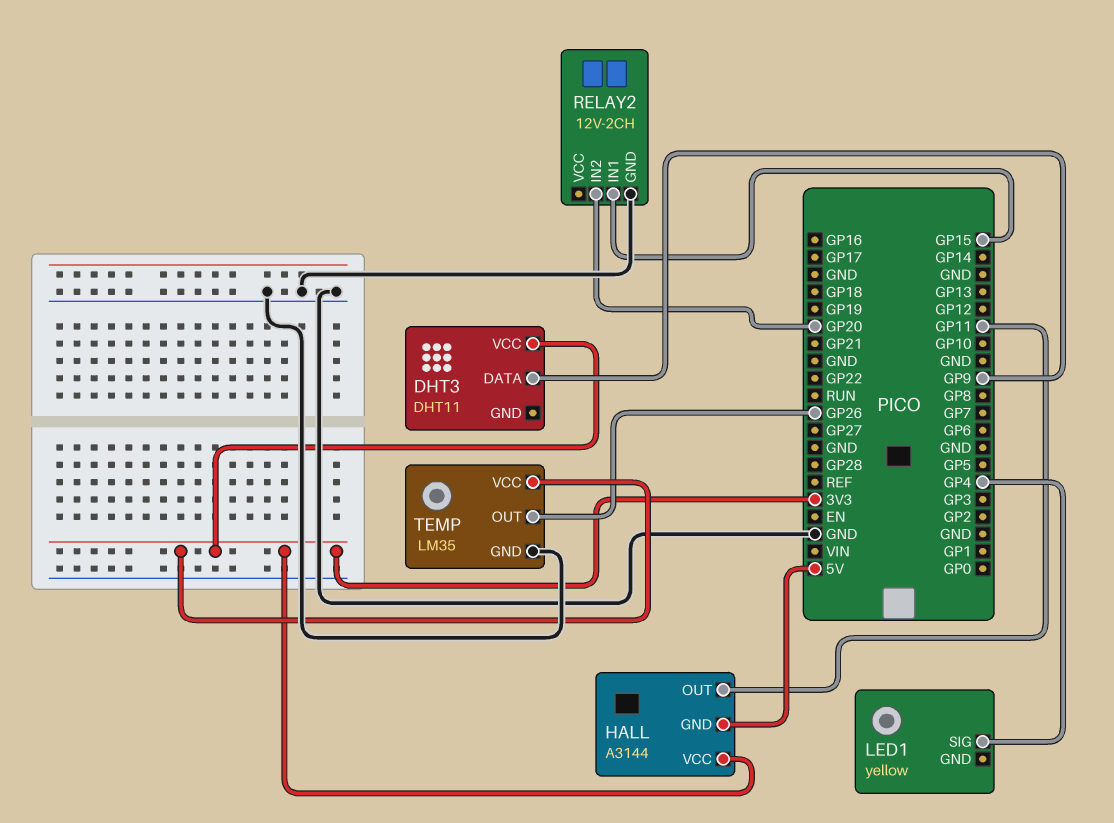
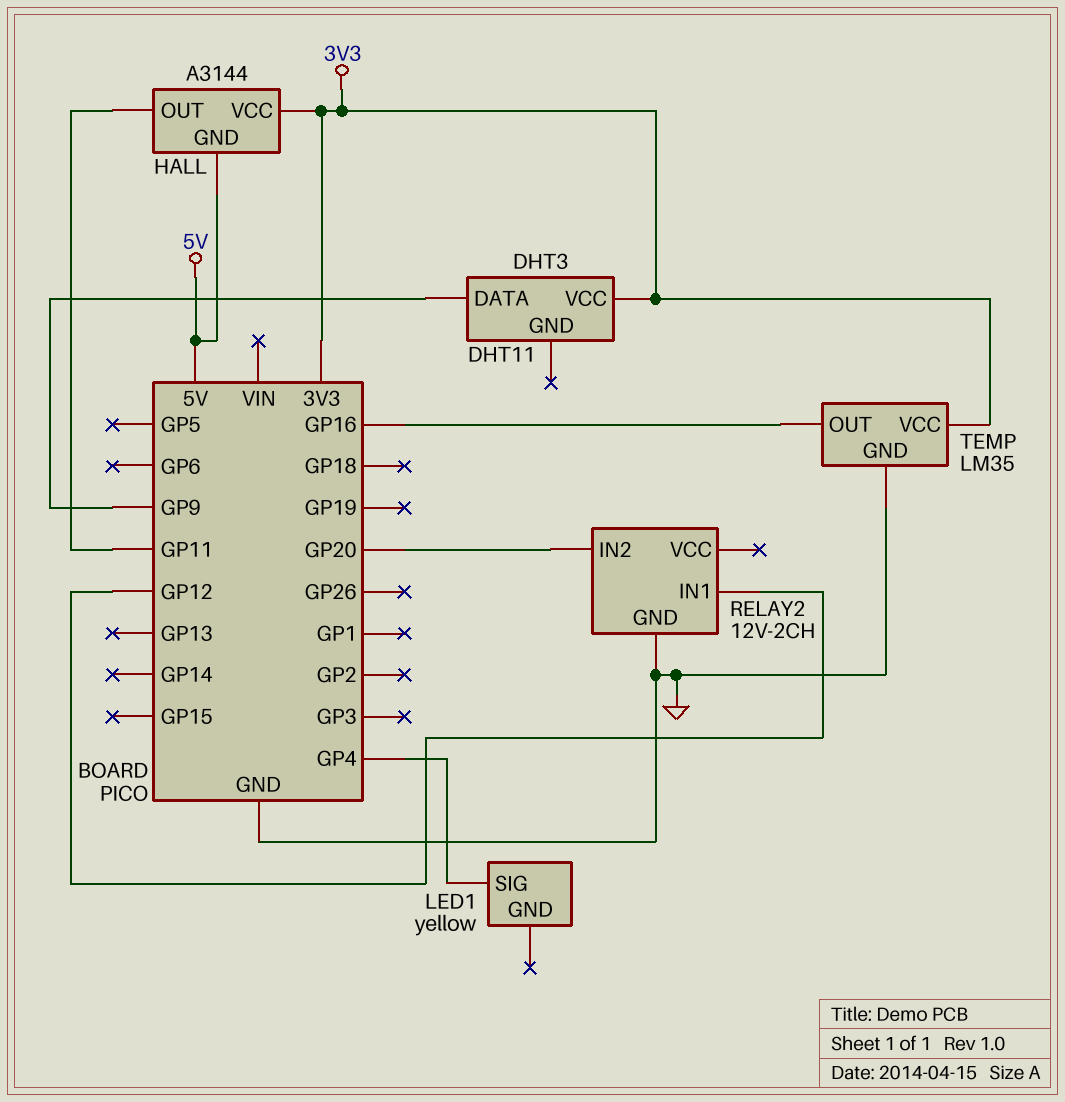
RELAY2 pin IN1: GP15 -> GP12
TEMP pin OUT: GP26 -> GP16

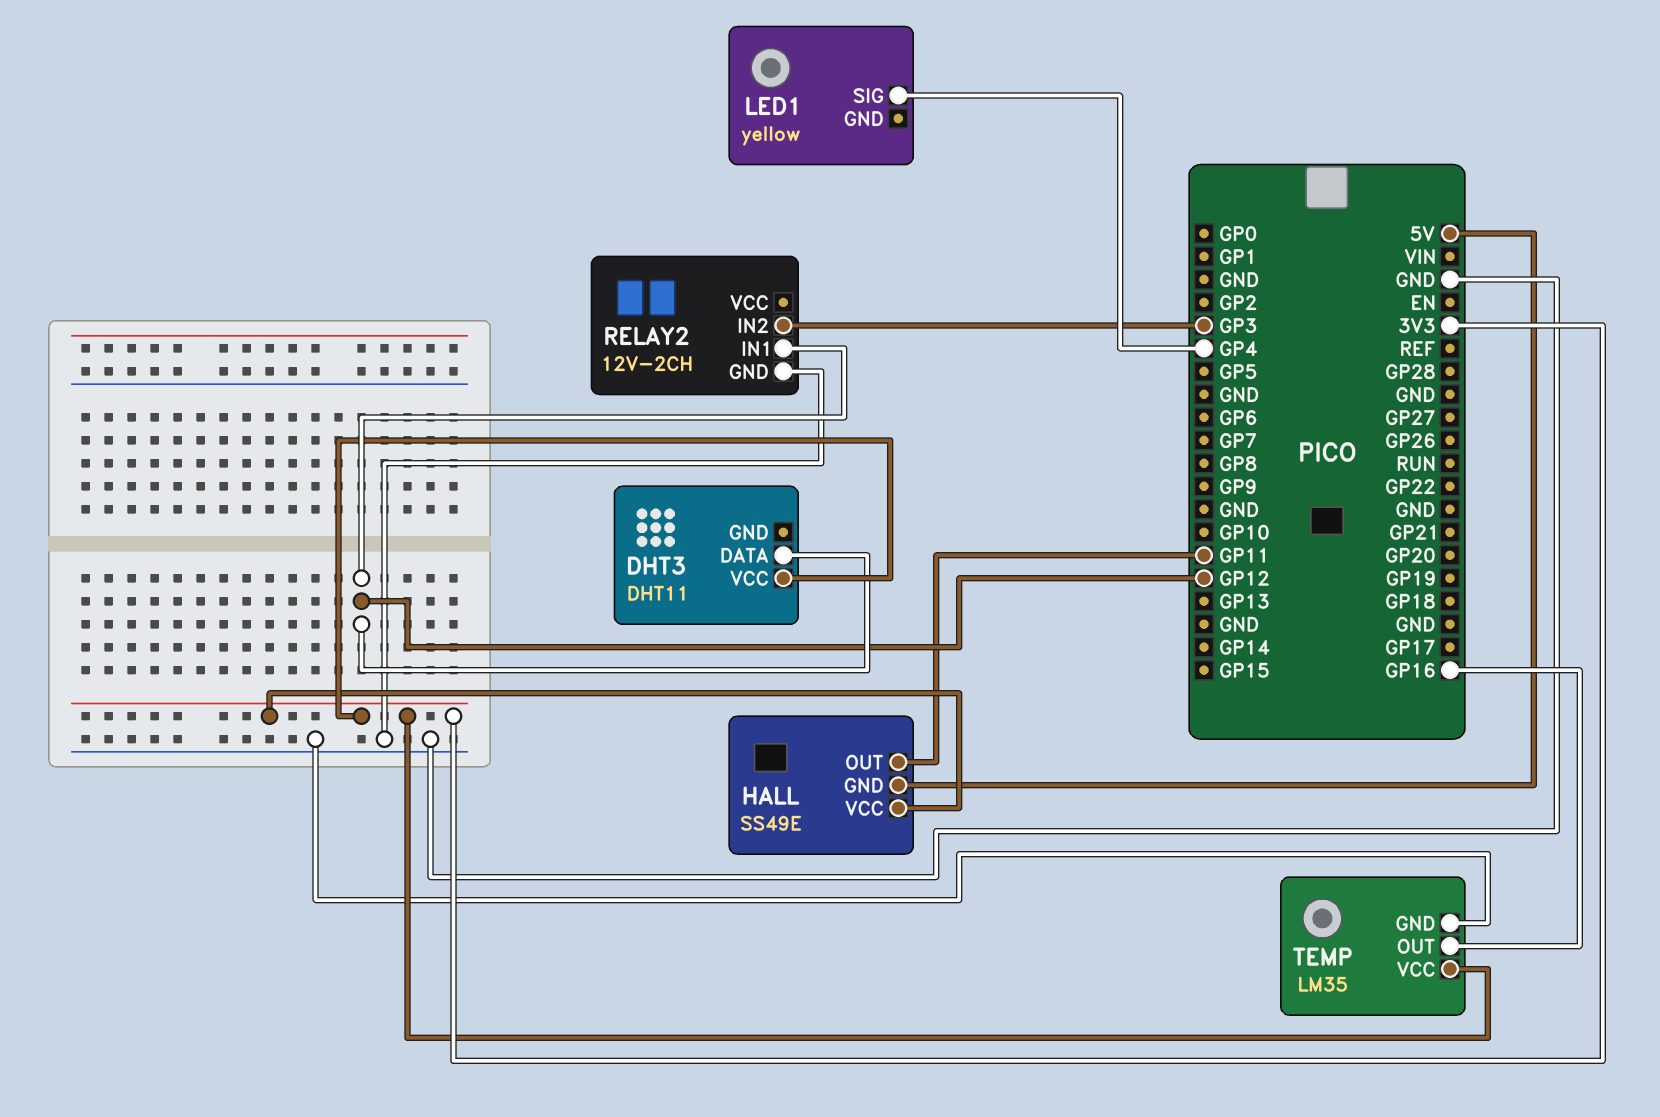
DHT3 pin DATA: GP9 -> GP12
HALL: A3144 -> SS49E
RELAY2 pin IN2: GP20 -> GP3

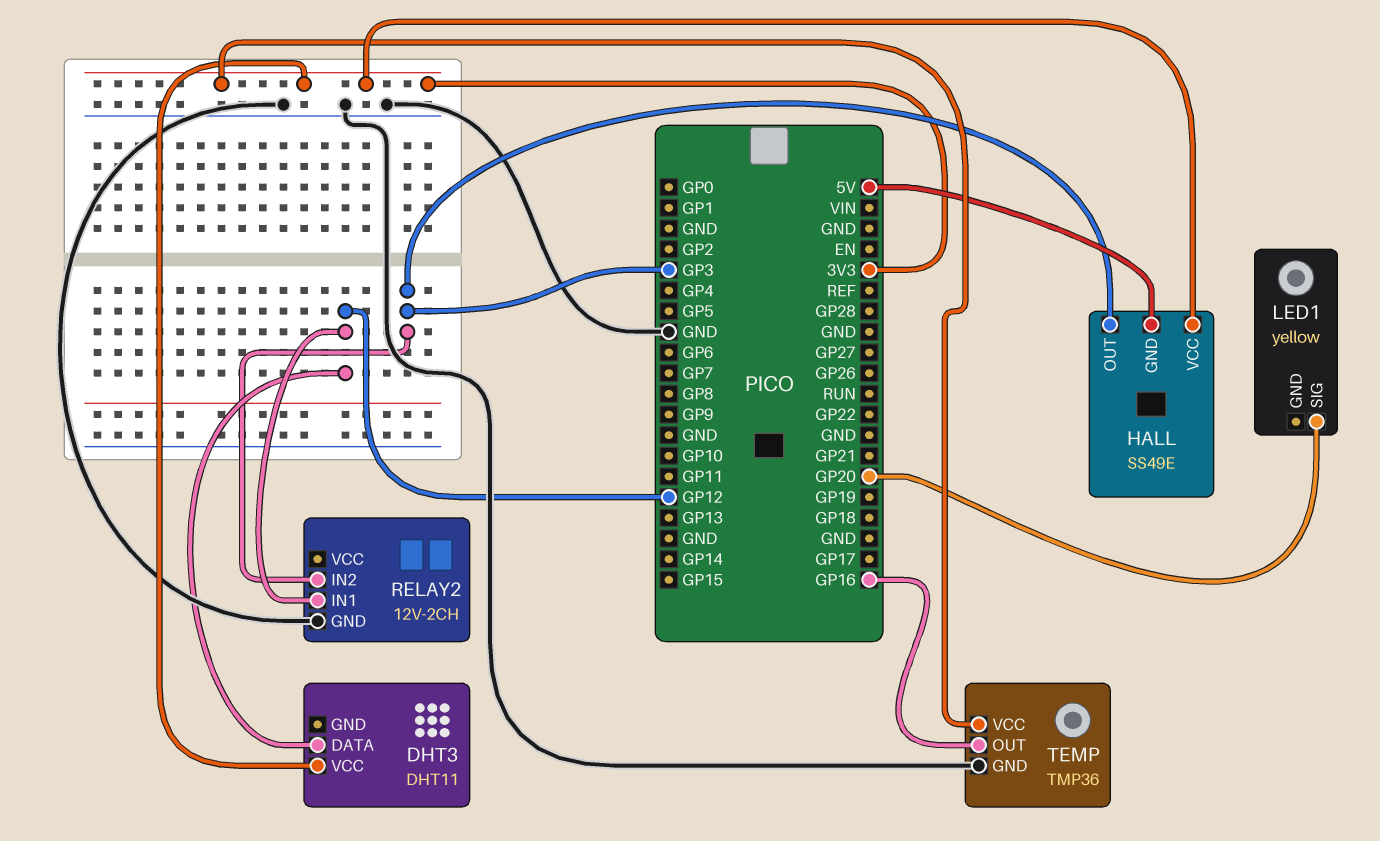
HALL pin OUT: GP11 -> GP3
LED1 pin SIG: GP4 -> GP20
TEMP: LM35 -> TMP36

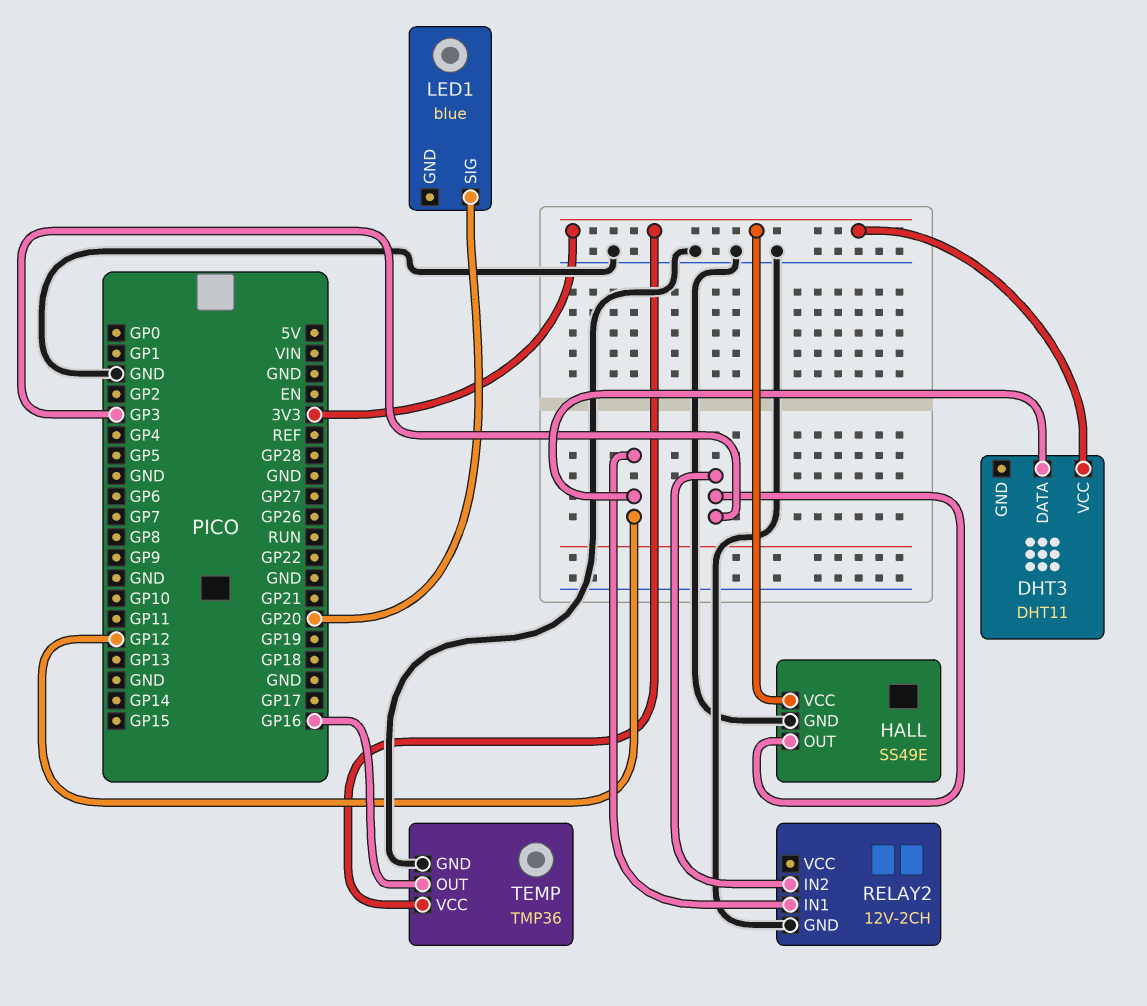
HALL pin GND: 5V -> GND
LED1: yellow -> blue

